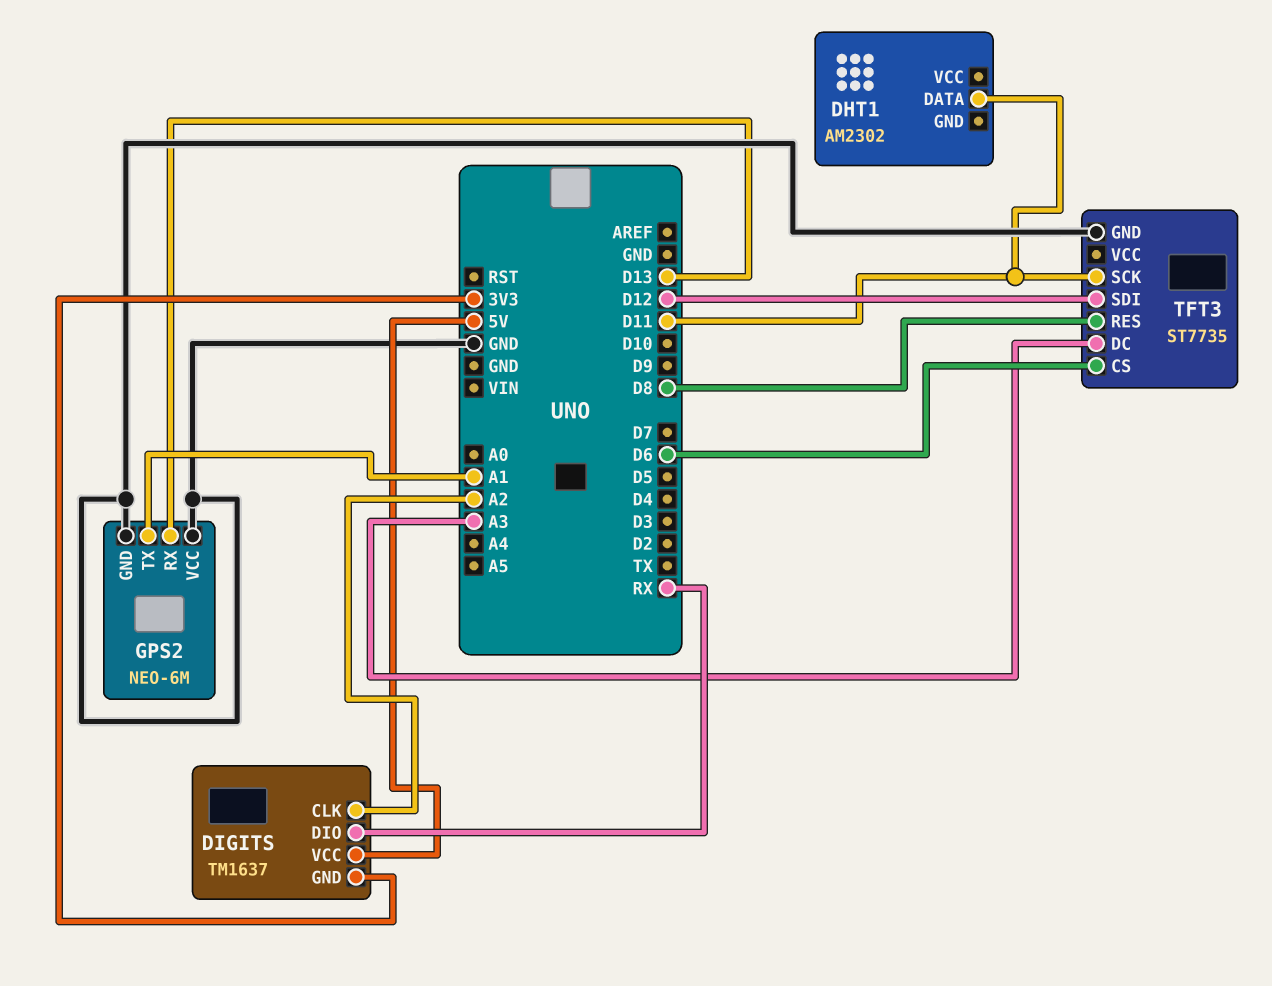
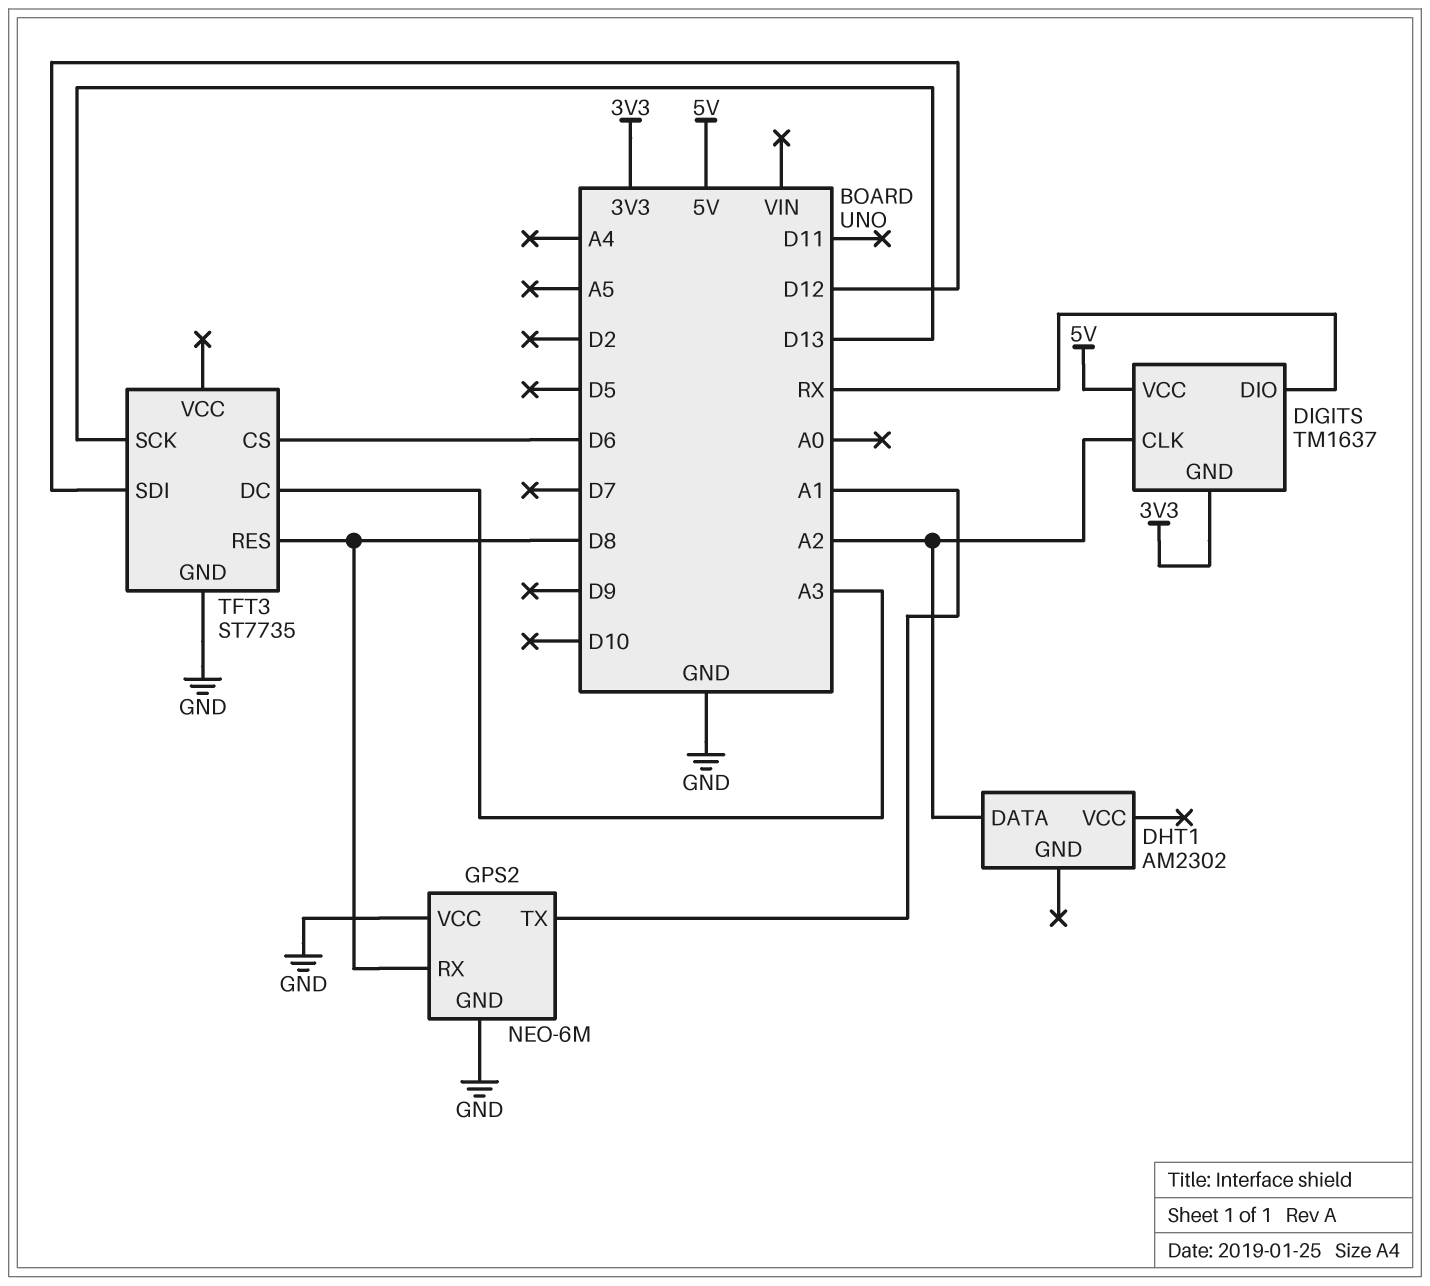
DHT1 pin DATA: D11 -> A2
GPS2 pin RX: D13 -> D8
TFT3 pin SCK: D11 -> D13

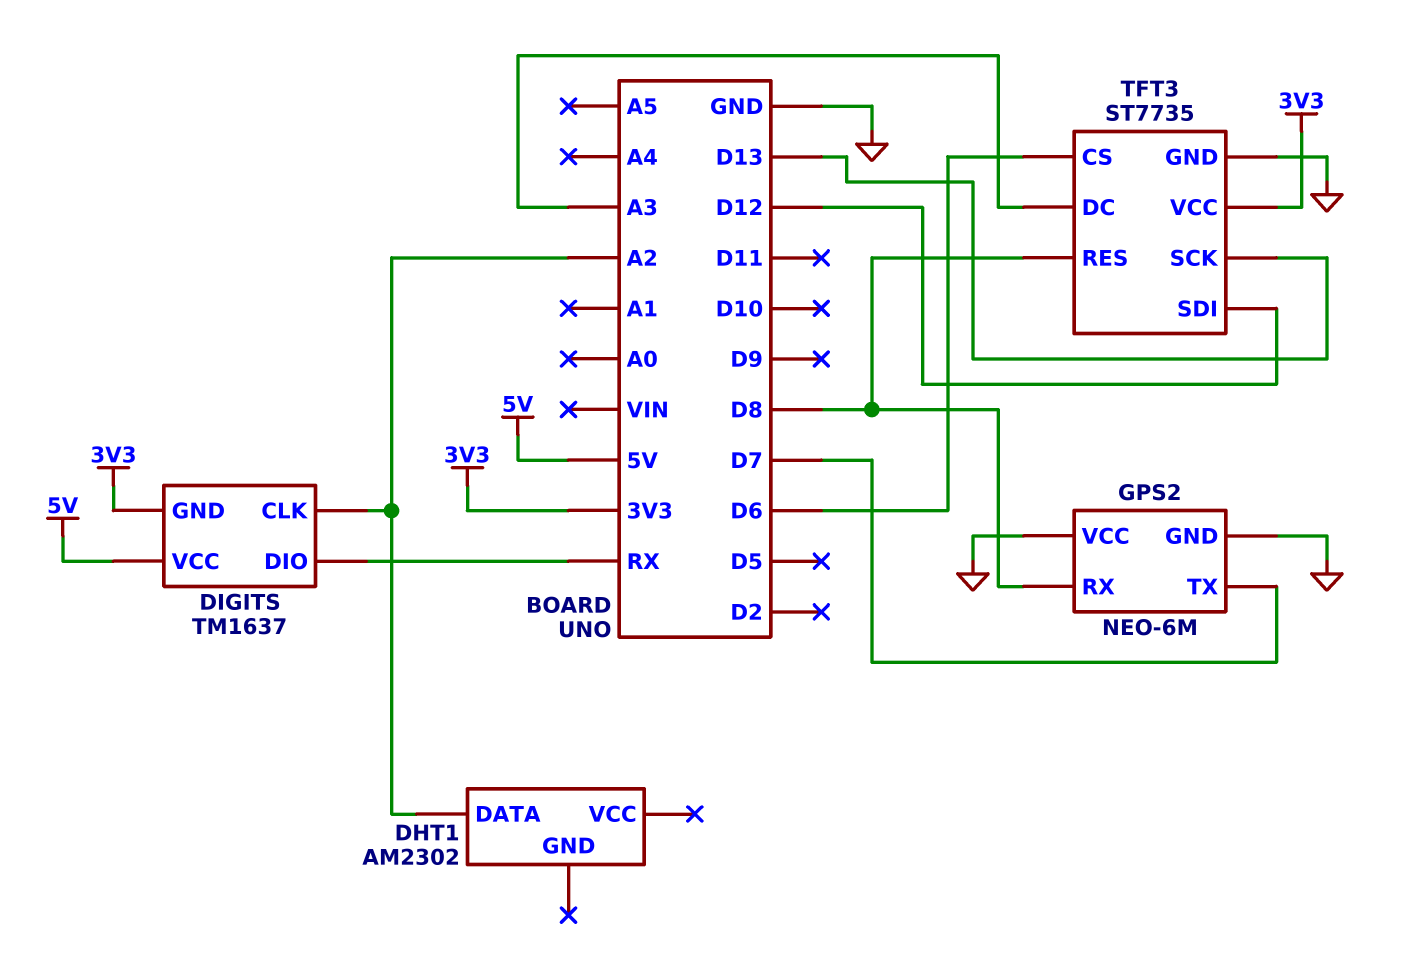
GPS2 pin TX: A1 -> D7
TFT3 pin VCC: none -> 3V3

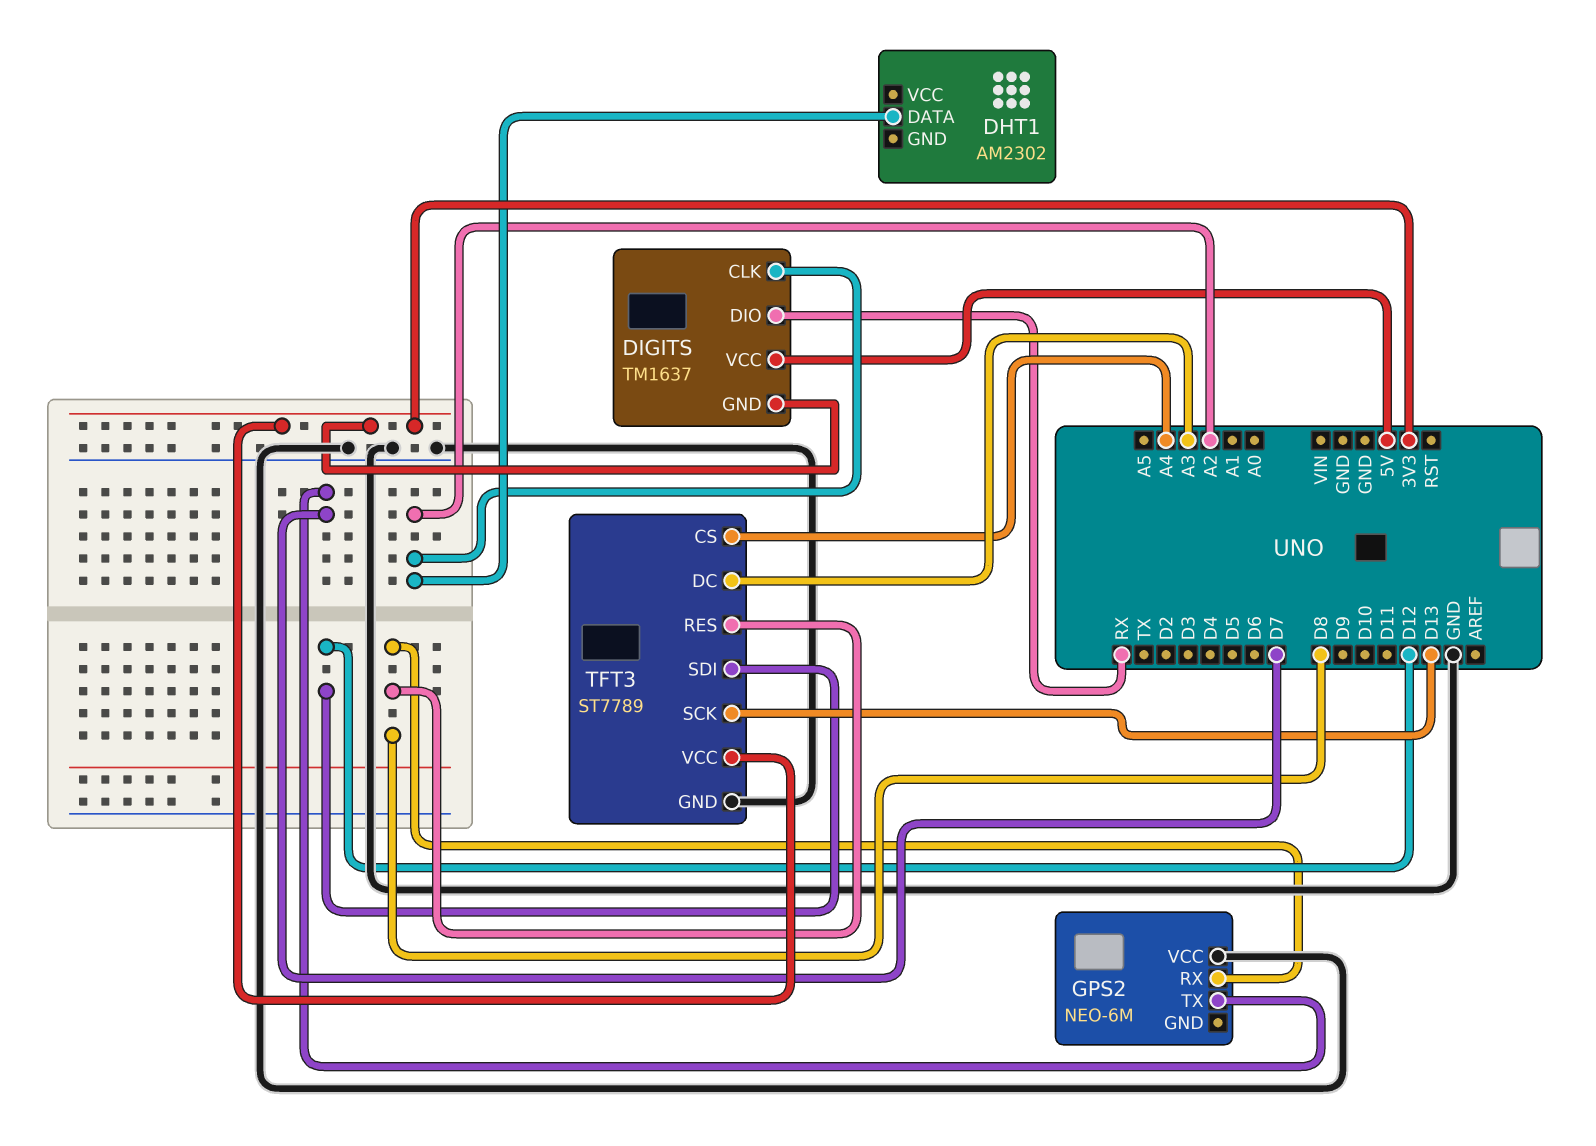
GPS2 pin GND: GND -> none
TFT3: ST7735 -> ST7789
TFT3 pin CS: D6 -> A4

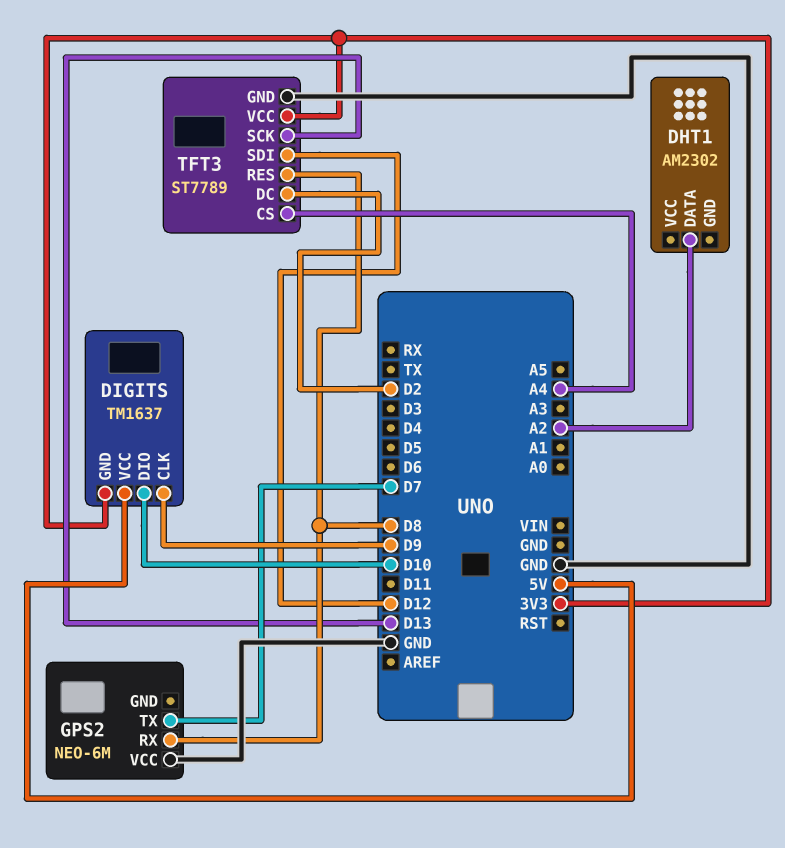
DIGITS pin CLK: A2 -> D9
DIGITS pin DIO: RX -> D10
TFT3 pin DC: A3 -> D2

